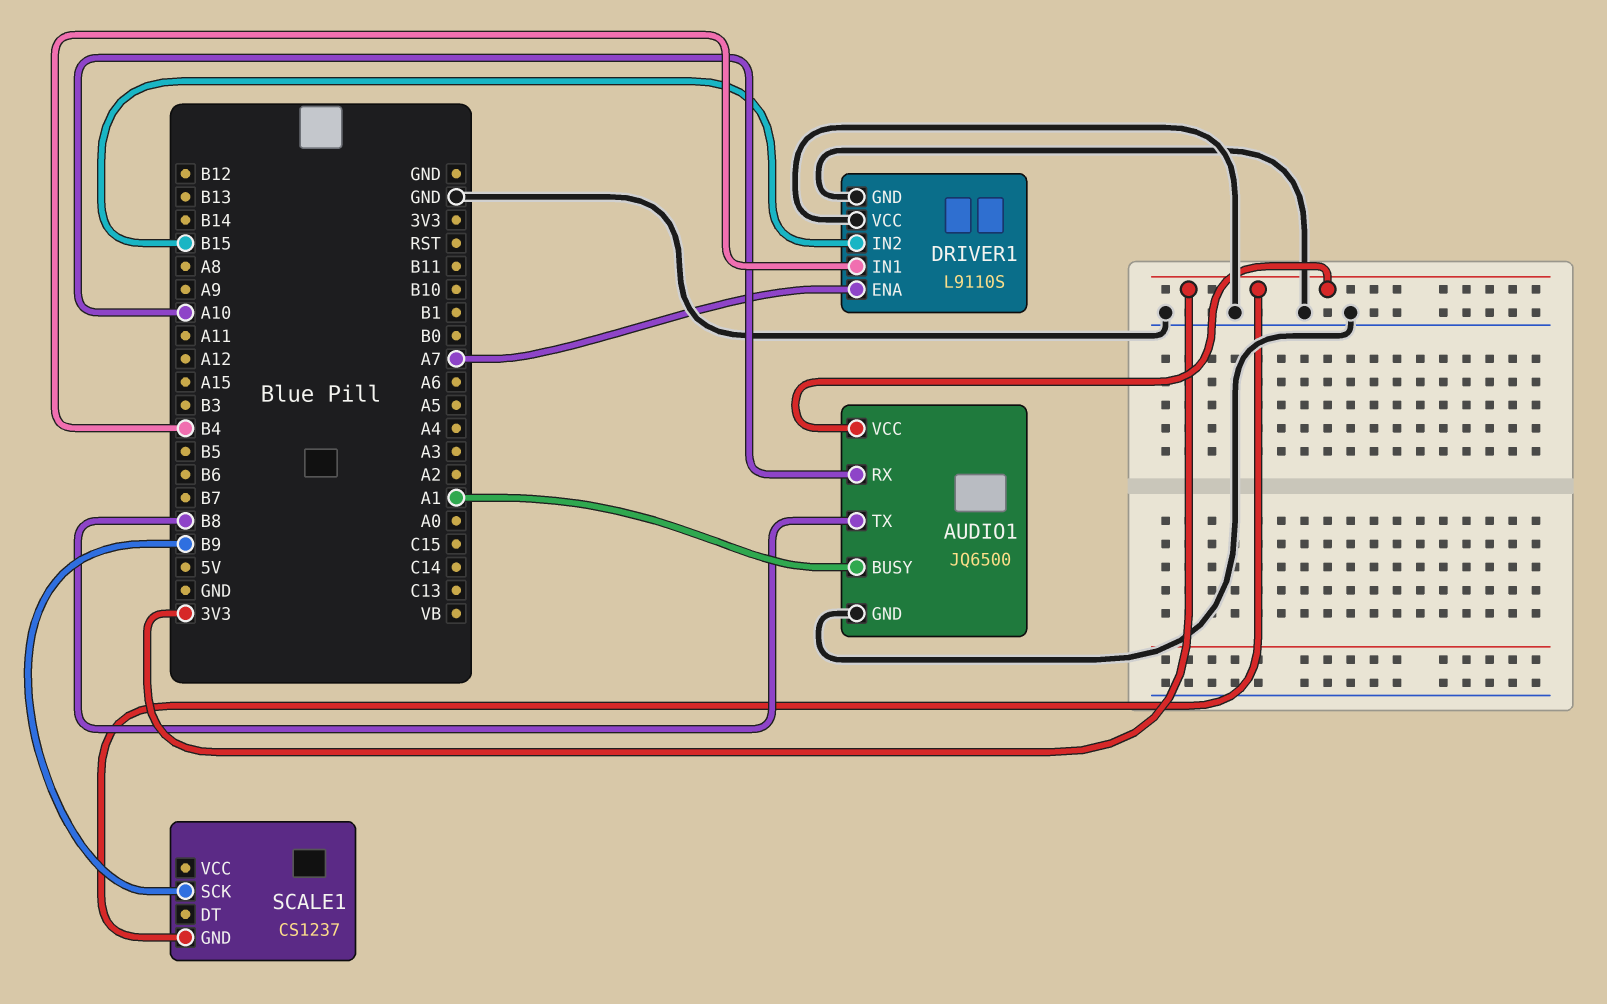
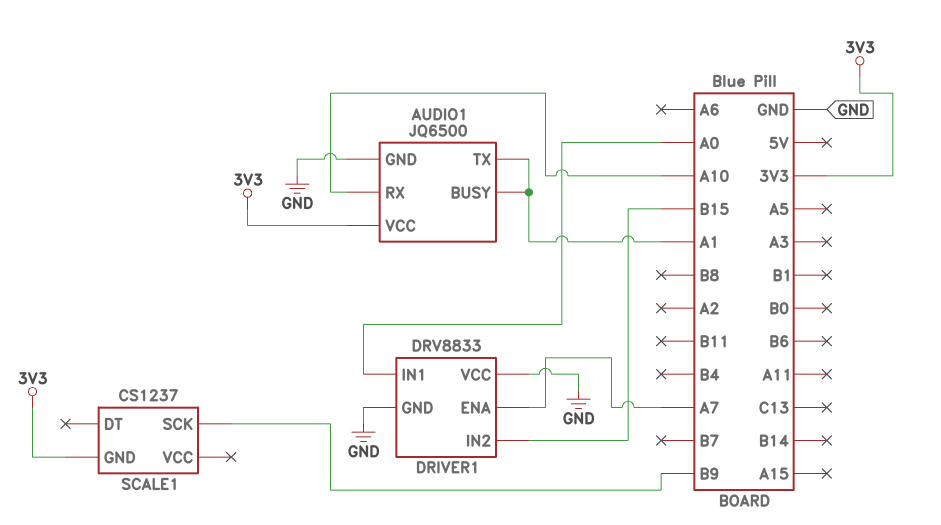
AUDIO1 pin TX: B8 -> A1
DRIVER1: L9110S -> DRV8833
DRIVER1 pin IN1: B4 -> A0

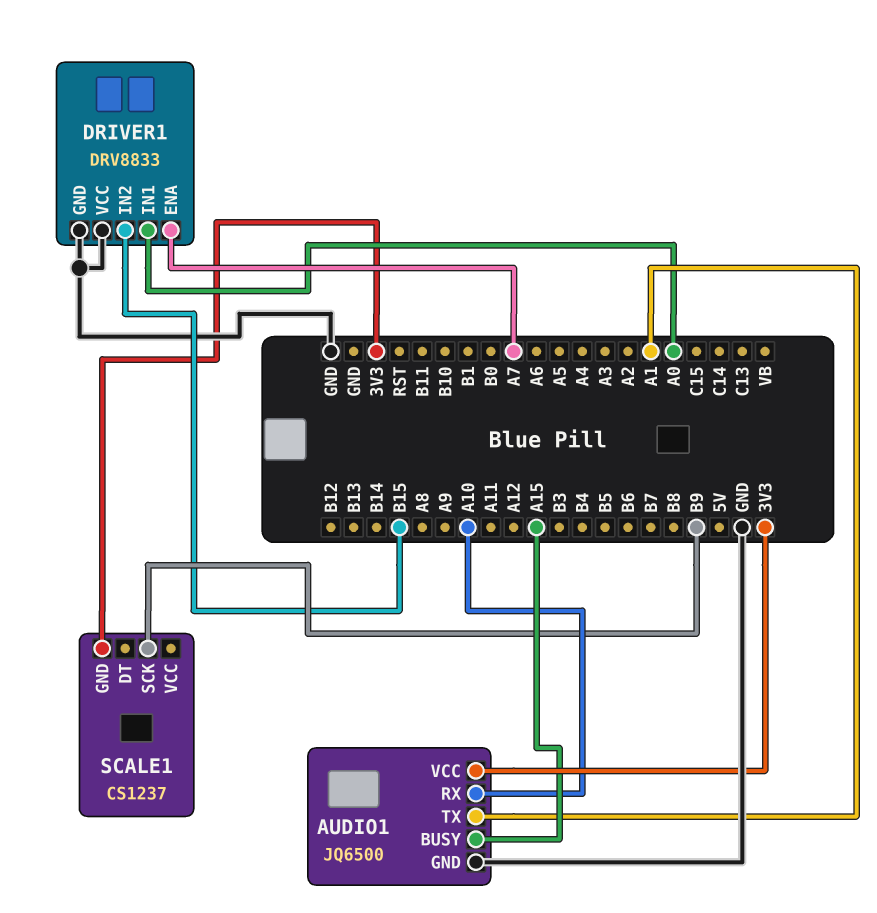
AUDIO1 pin BUSY: A1 -> A15

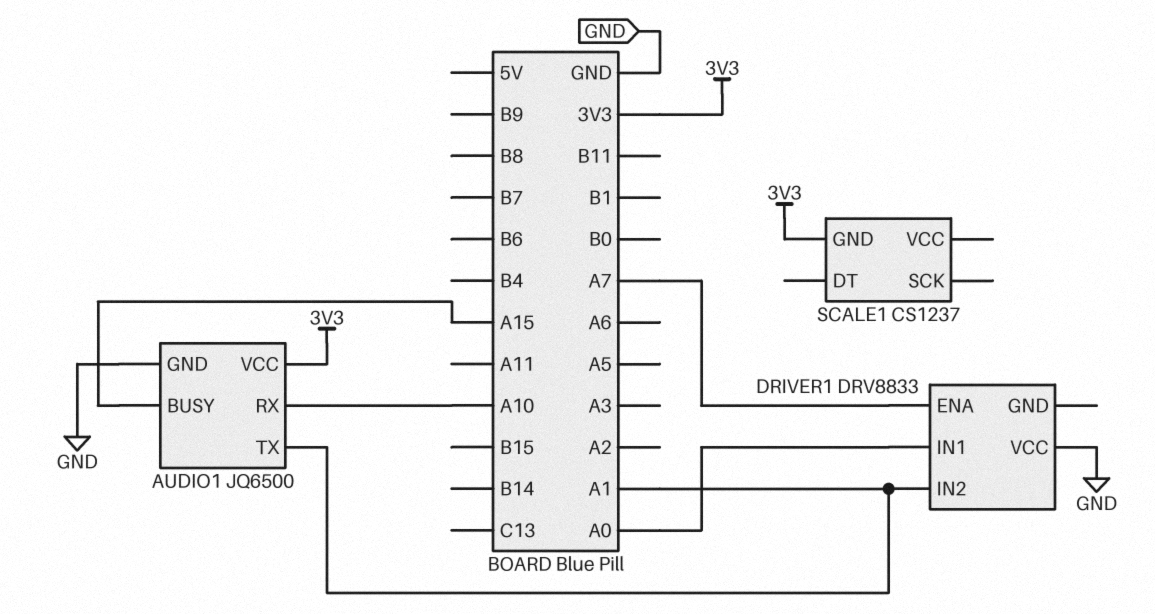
DRIVER1 pin GND: GND -> none
DRIVER1 pin IN2: B15 -> A1
SCALE1 pin SCK: B9 -> none

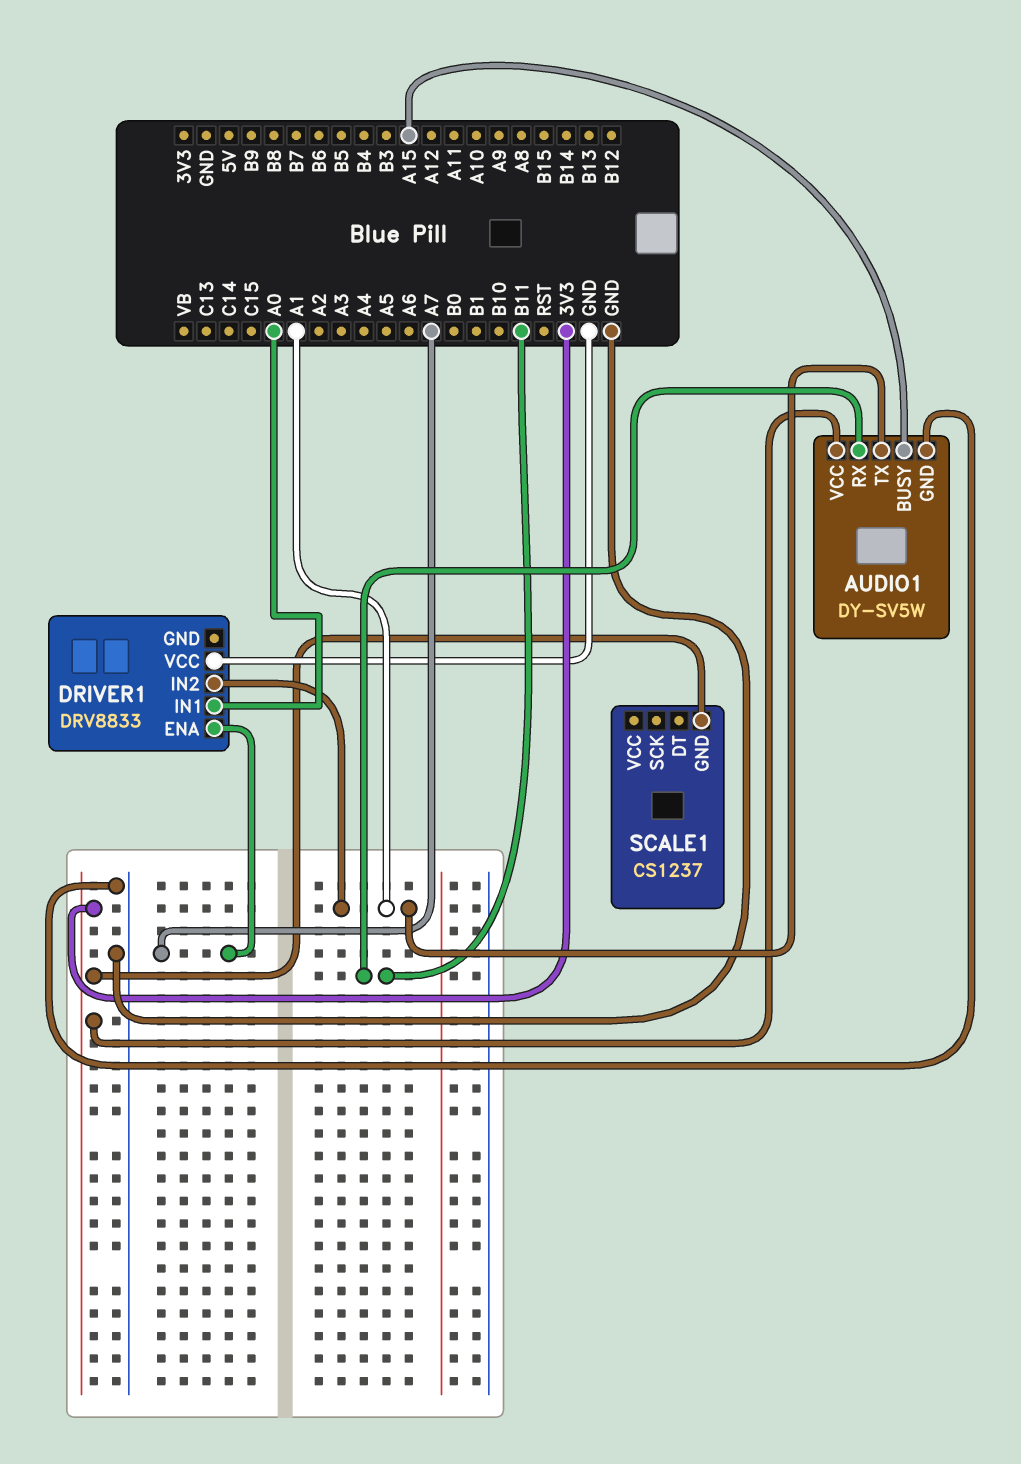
AUDIO1: JQ6500 -> DY-SV5W
AUDIO1 pin RX: A10 -> B11

